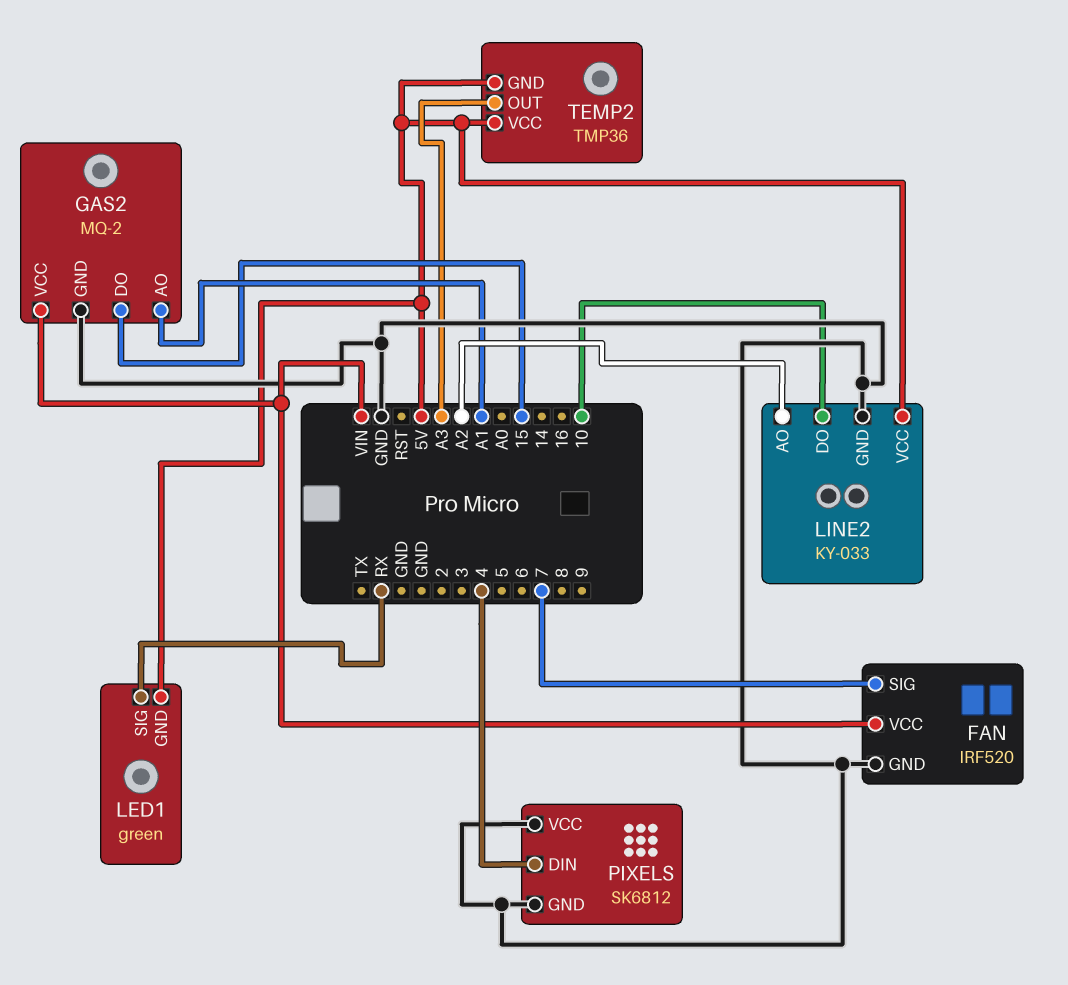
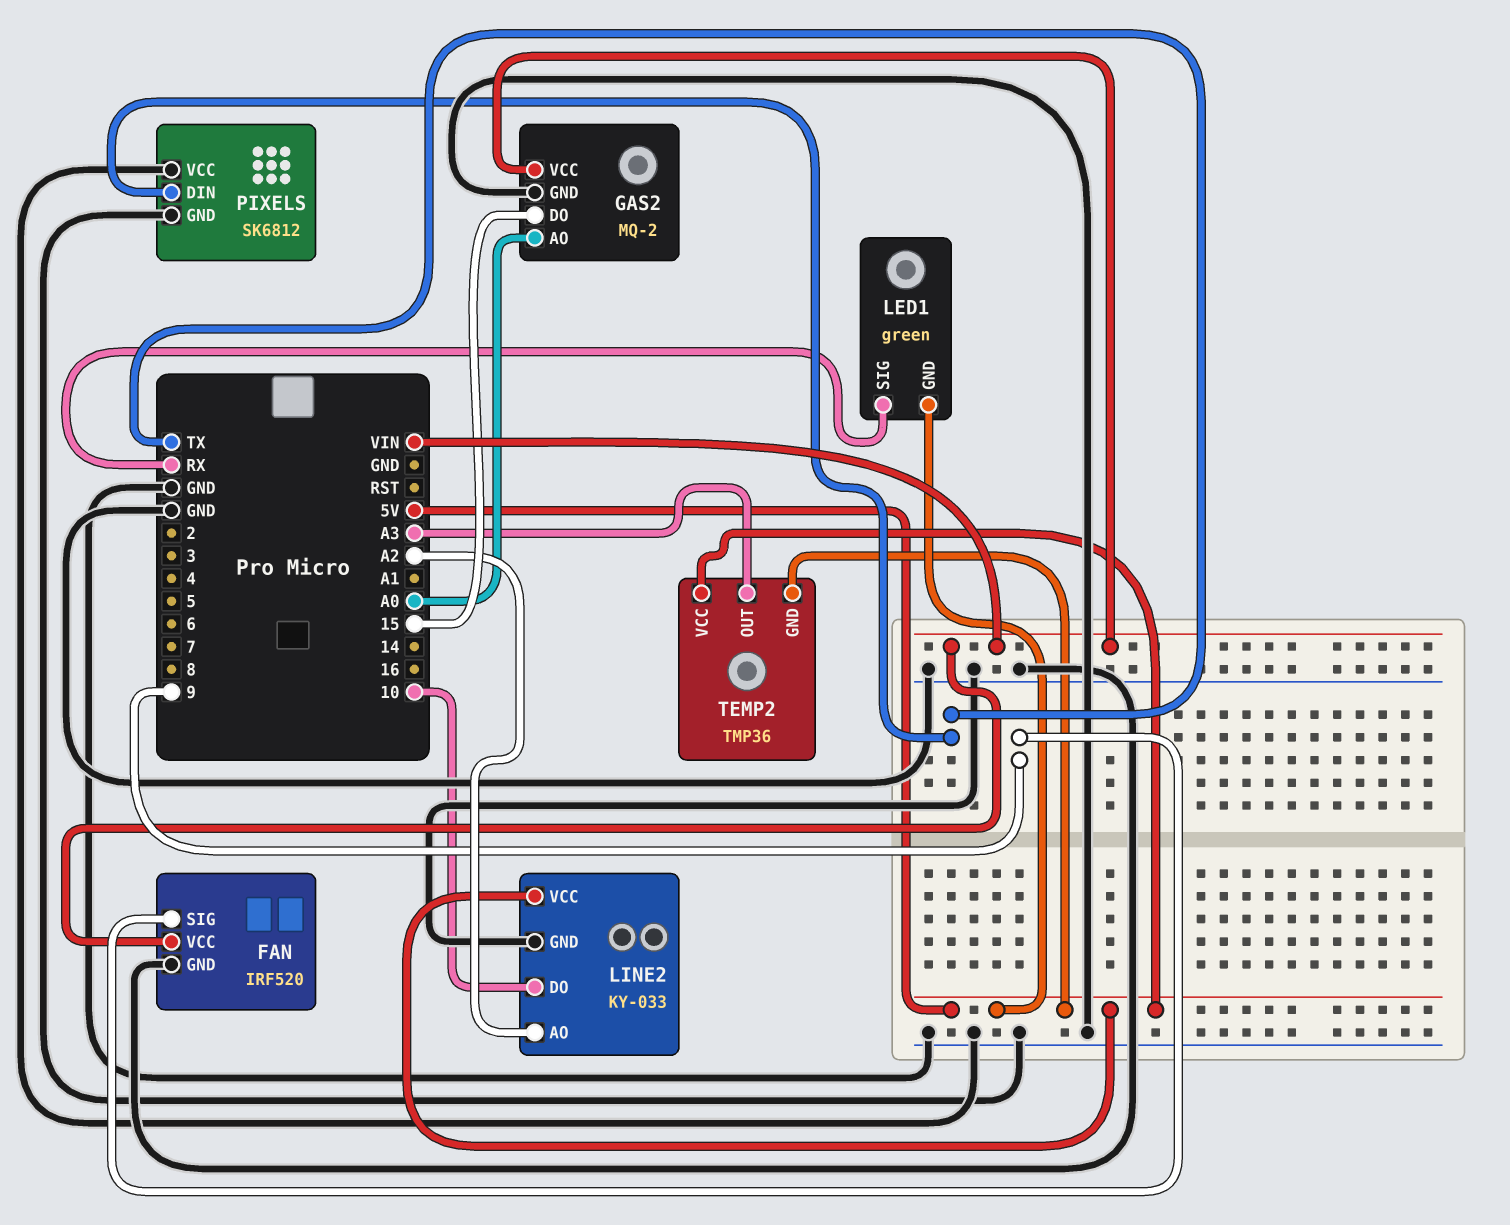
FAN pin SIG: 7 -> 9
GAS2 pin AO: A1 -> A0
PIXELS pin DIN: 4 -> TX

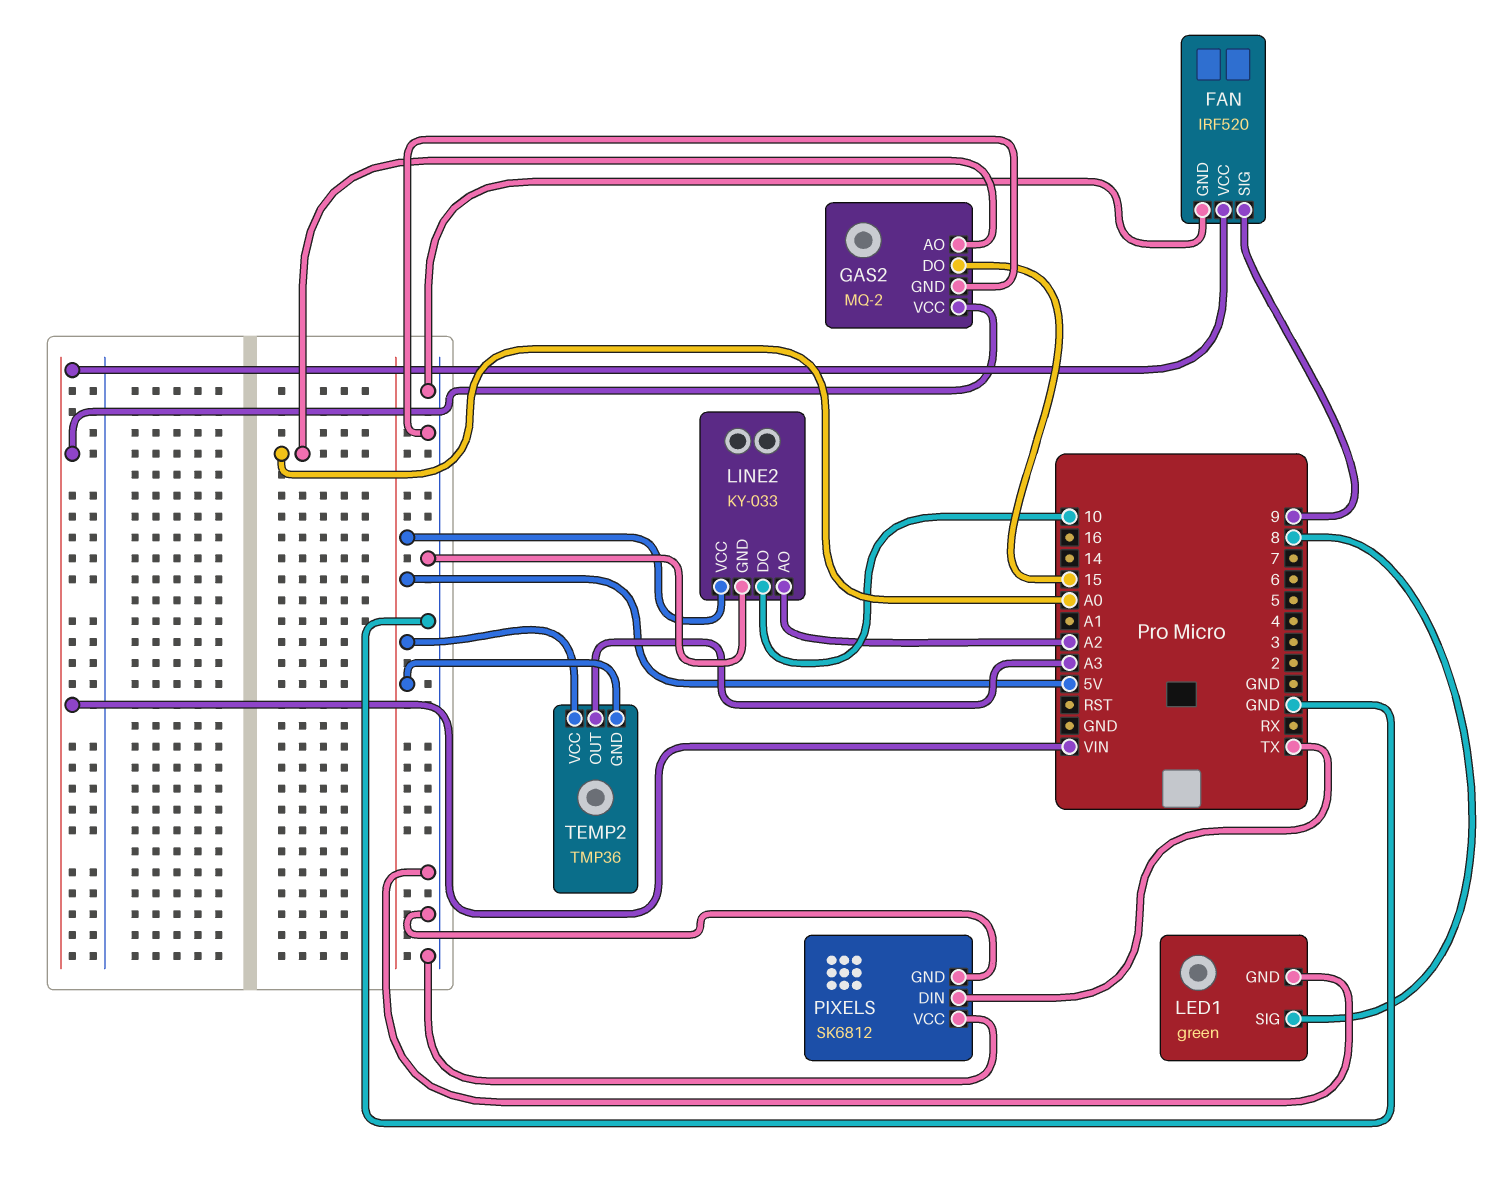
LED1 pin GND: 5V -> GND
LED1 pin SIG: RX -> 8

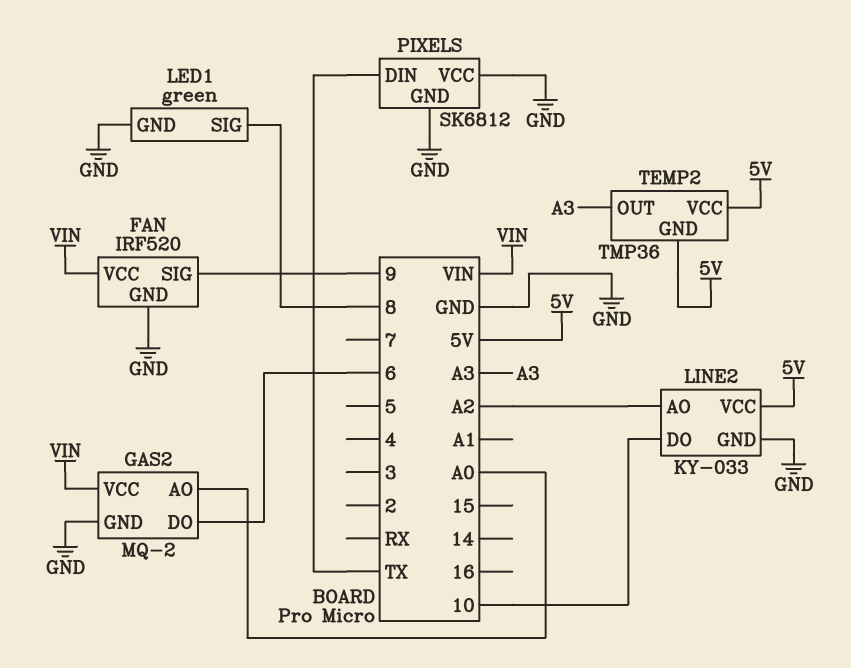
GAS2 pin DO: 15 -> 6

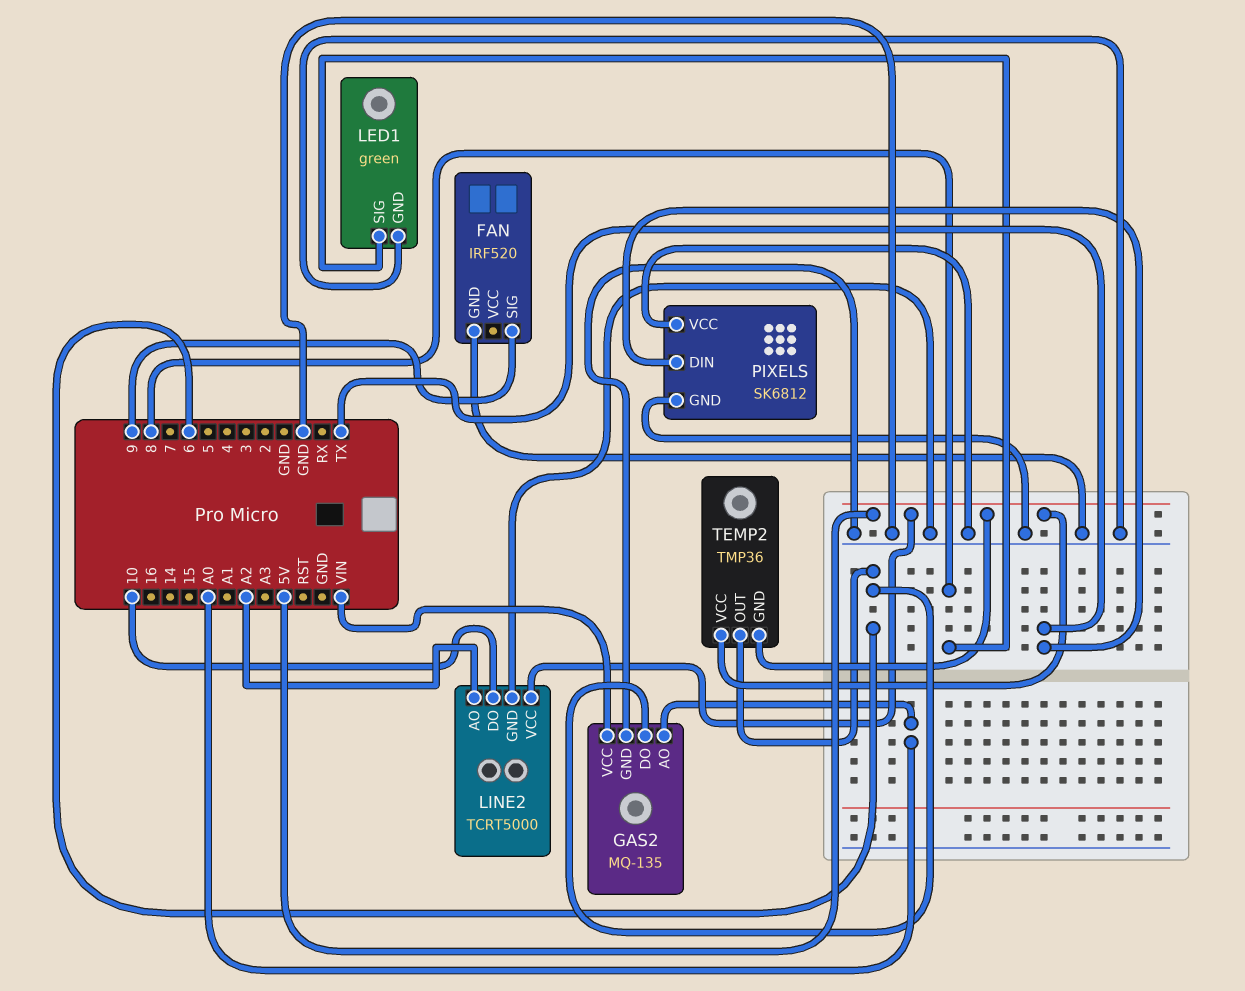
FAN pin VCC: VIN -> none
GAS2: MQ-2 -> MQ-135
LINE2: KY-033 -> TCRT5000
TEMP2 pin OUT: A3 -> 6

